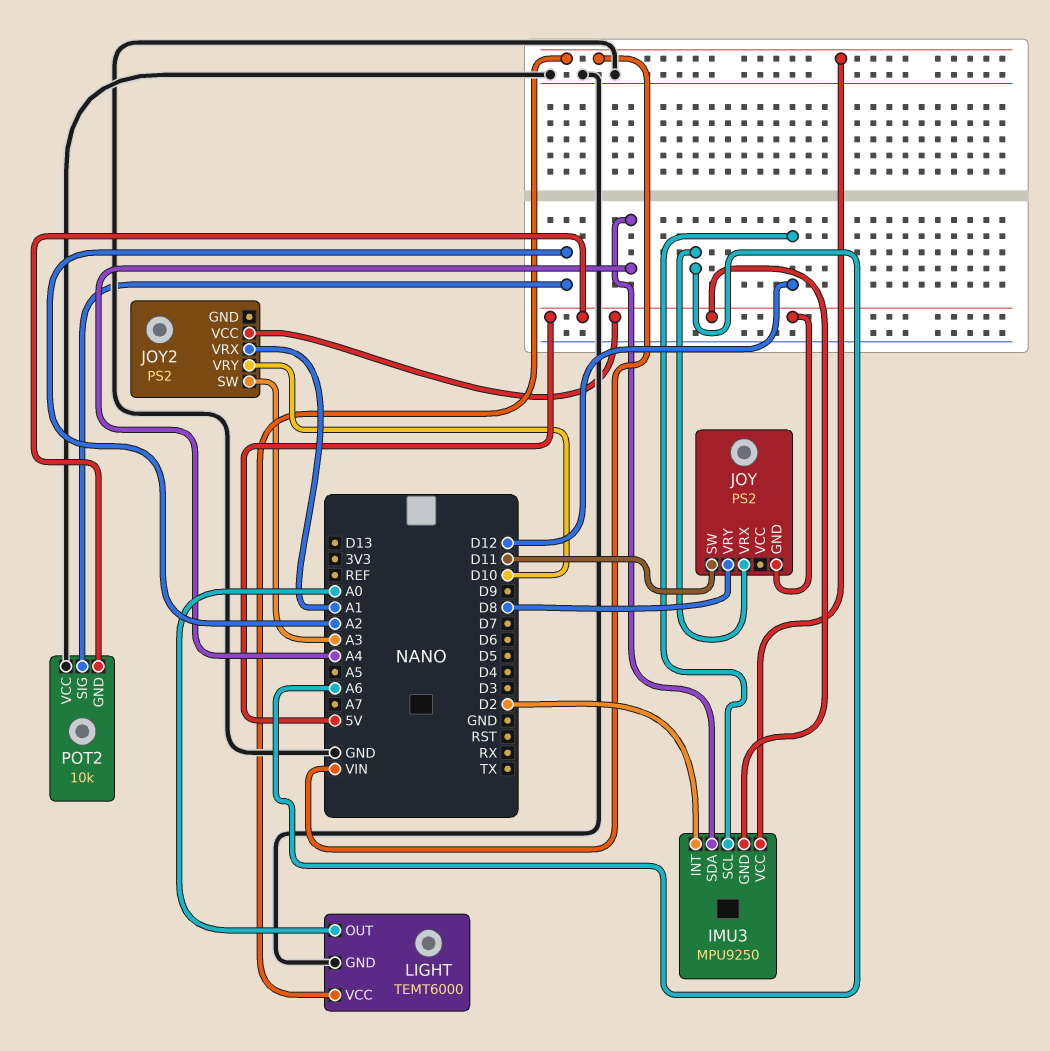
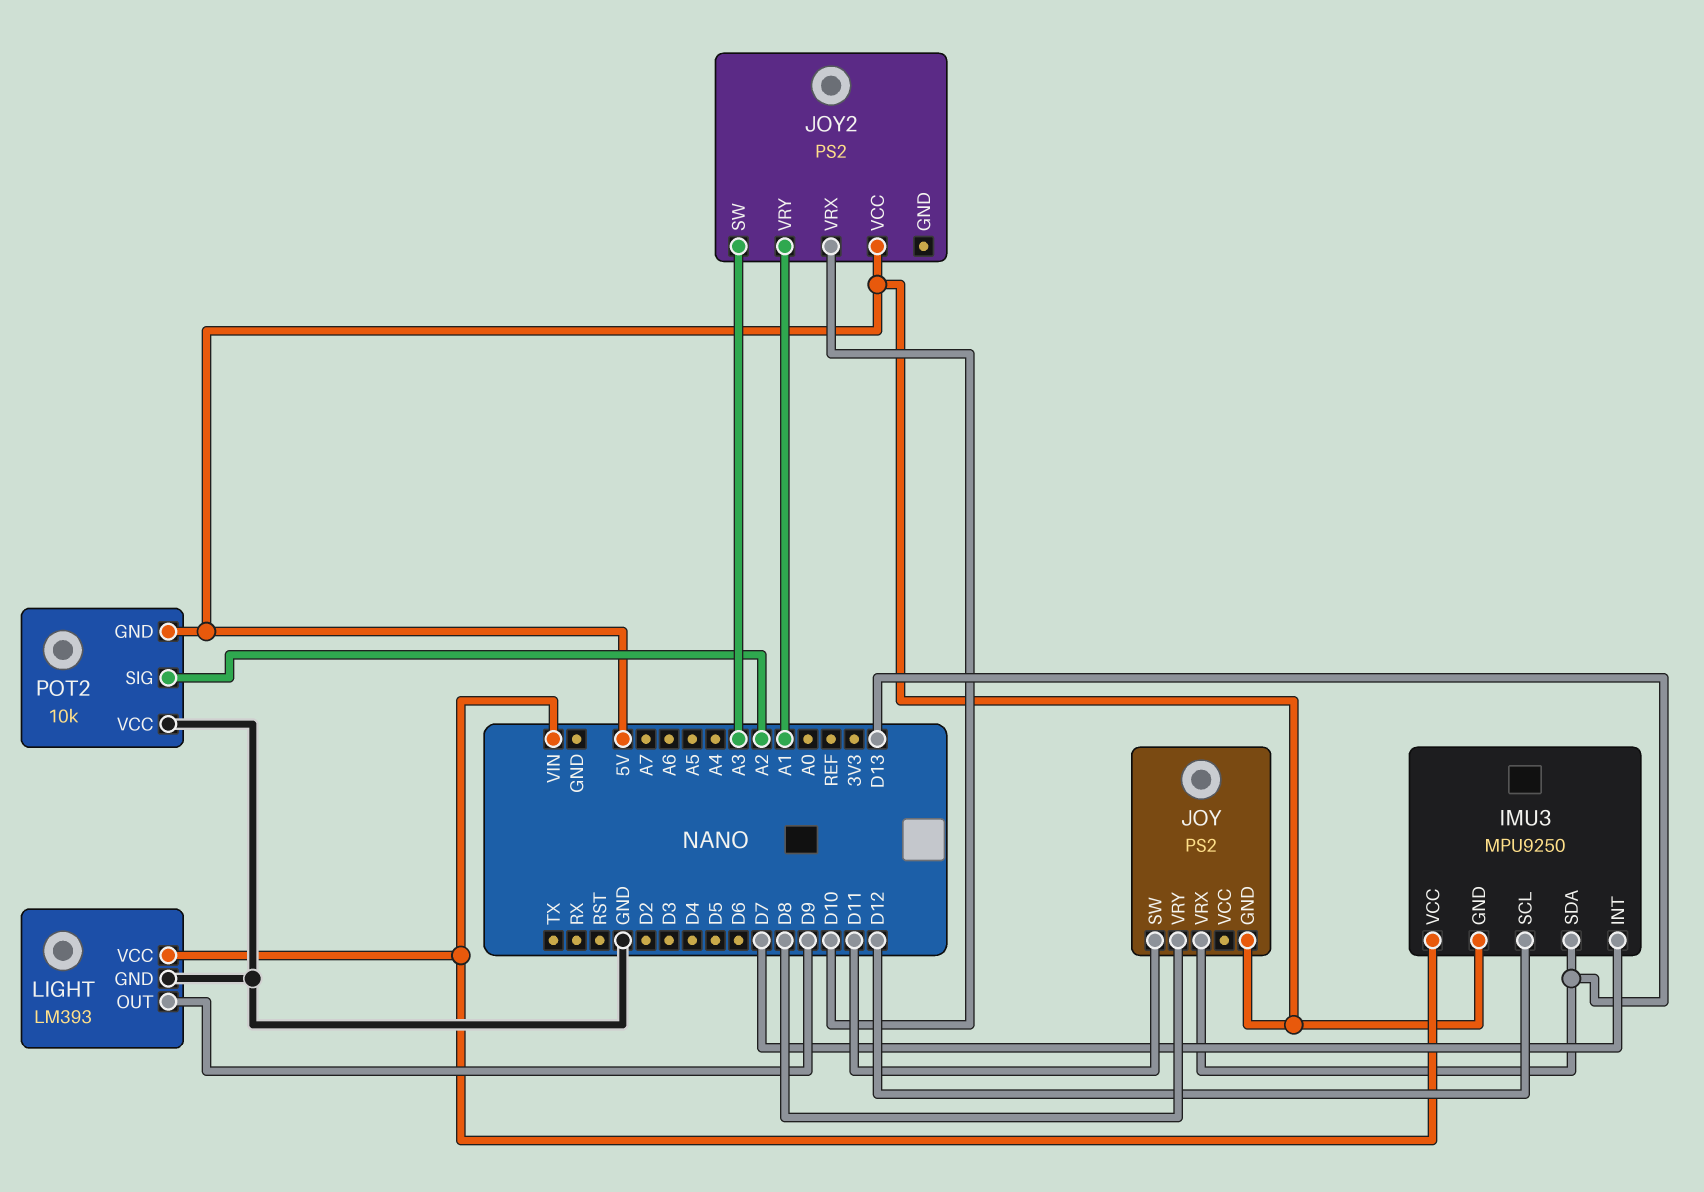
IMU3 pin INT: D2 -> D7
IMU3 pin SDA: A4 -> D13
JOY pin VRX: A6 -> D13
JOY2 pin VRX: A1 -> D10
JOY2 pin VRY: D10 -> A1
LIGHT: TEMT6000 -> LM393
LIGHT pin OUT: A0 -> D9

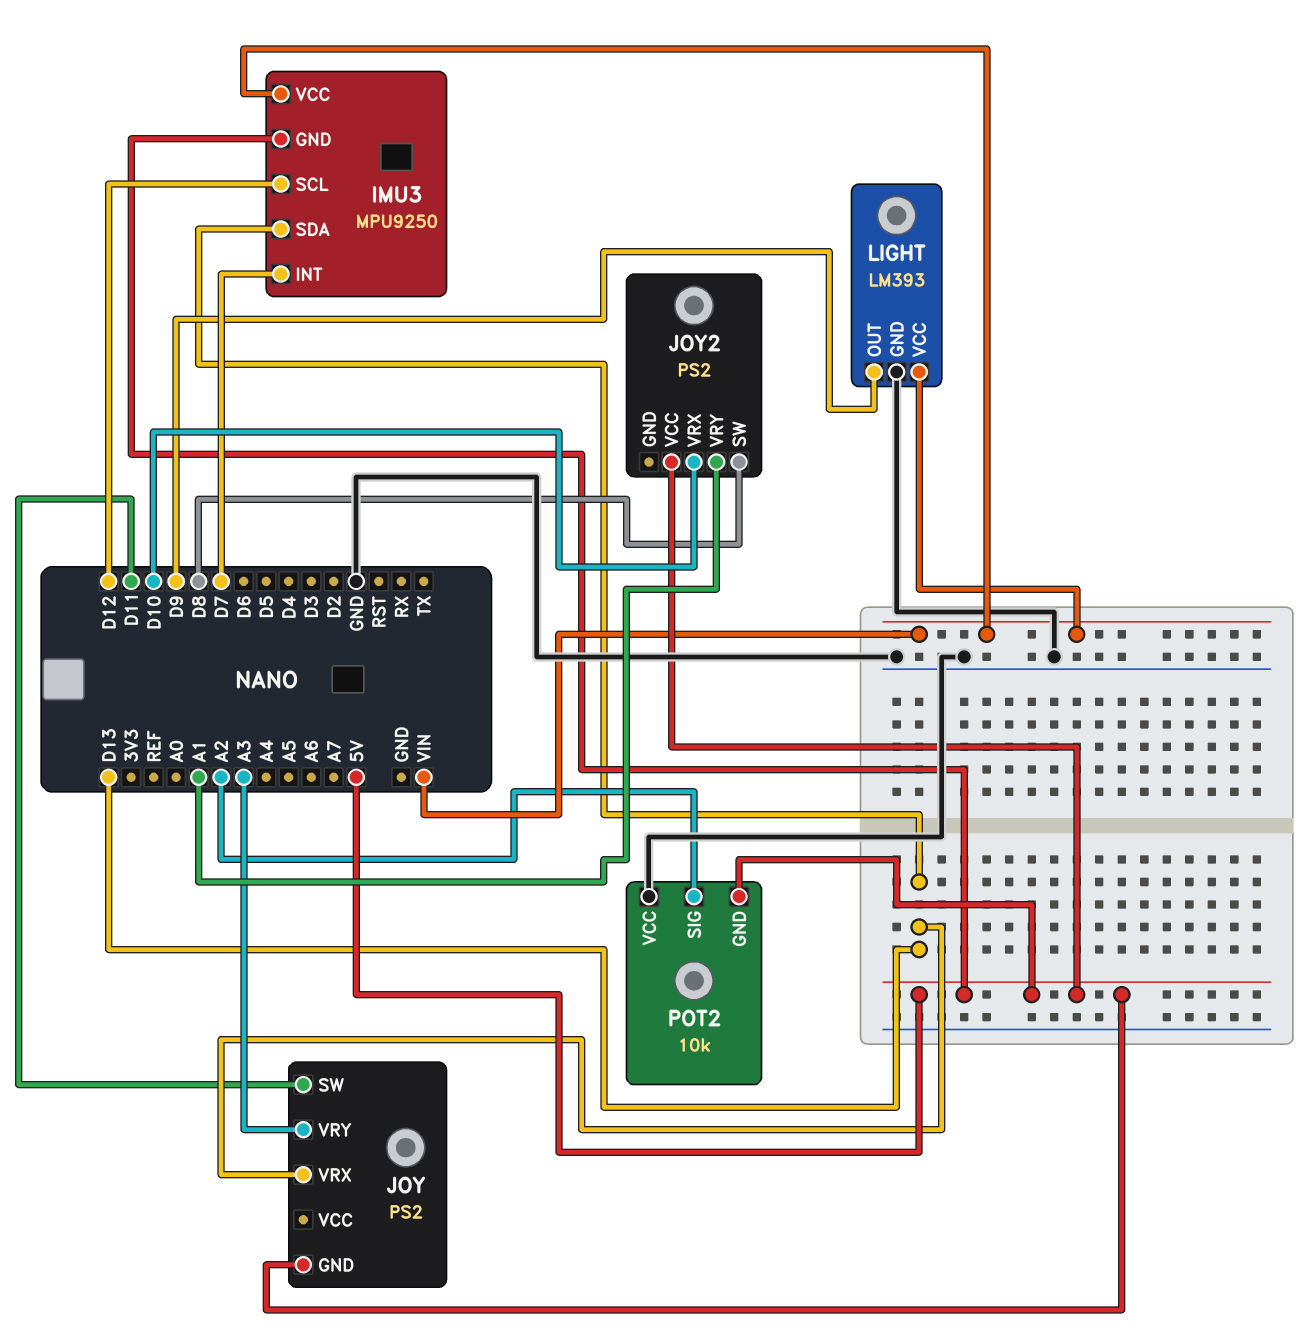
JOY pin VRY: D8 -> A3
JOY2 pin SW: A3 -> D8

